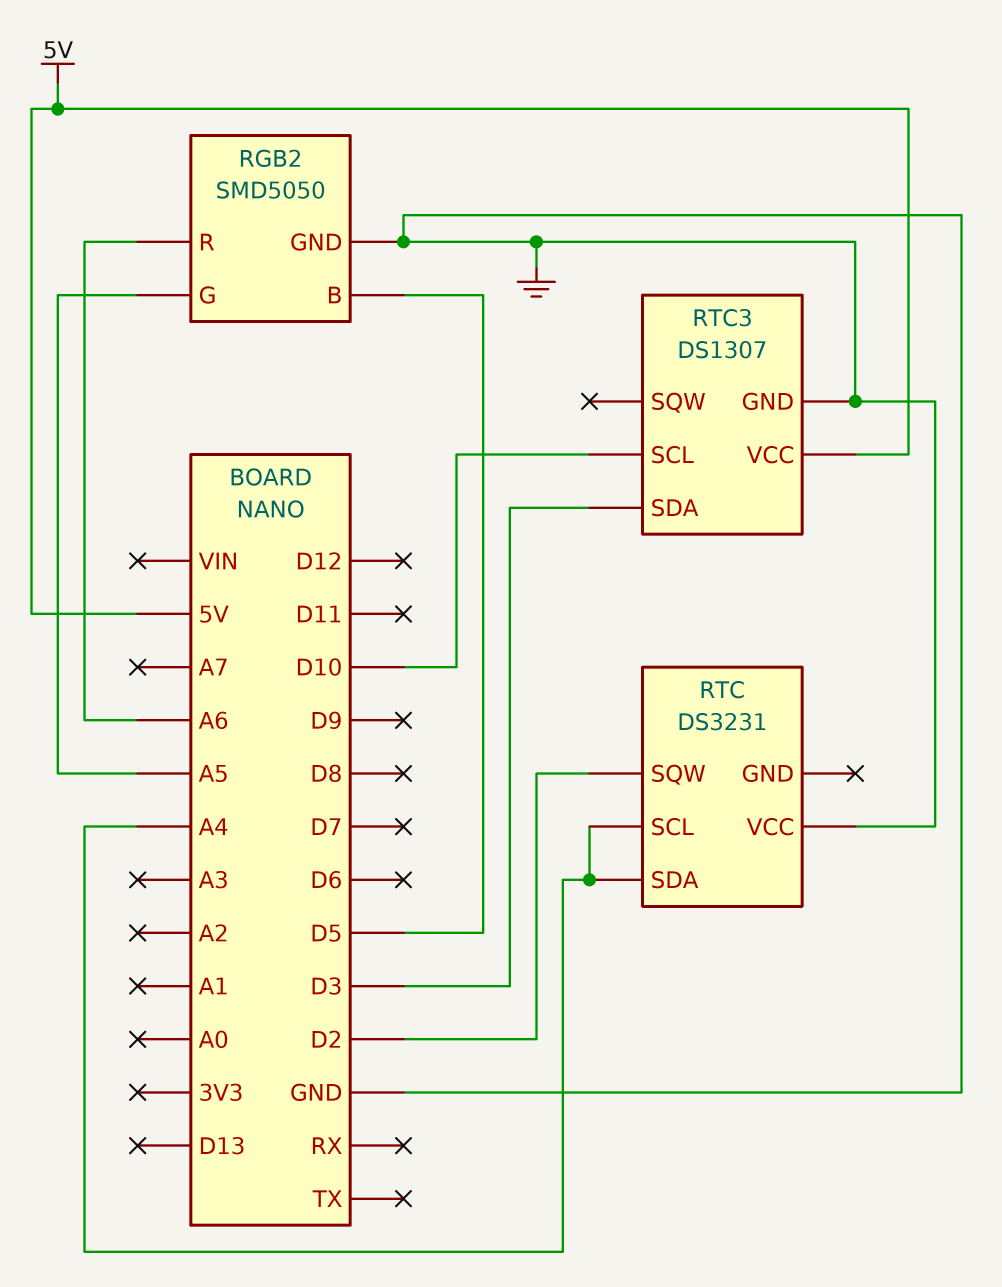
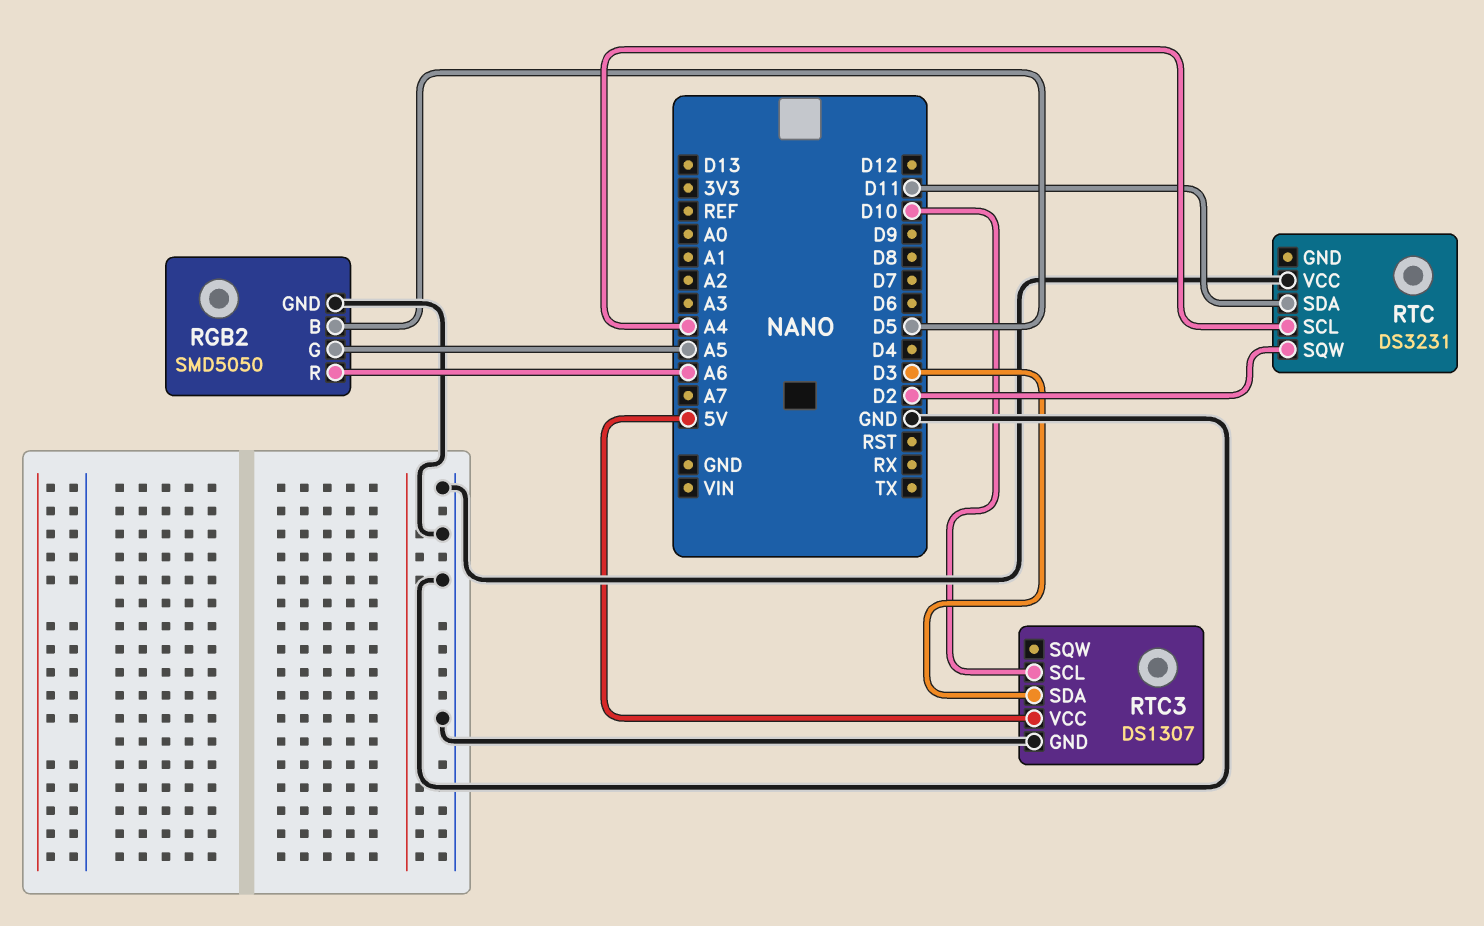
RTC pin SDA: A4 -> D11

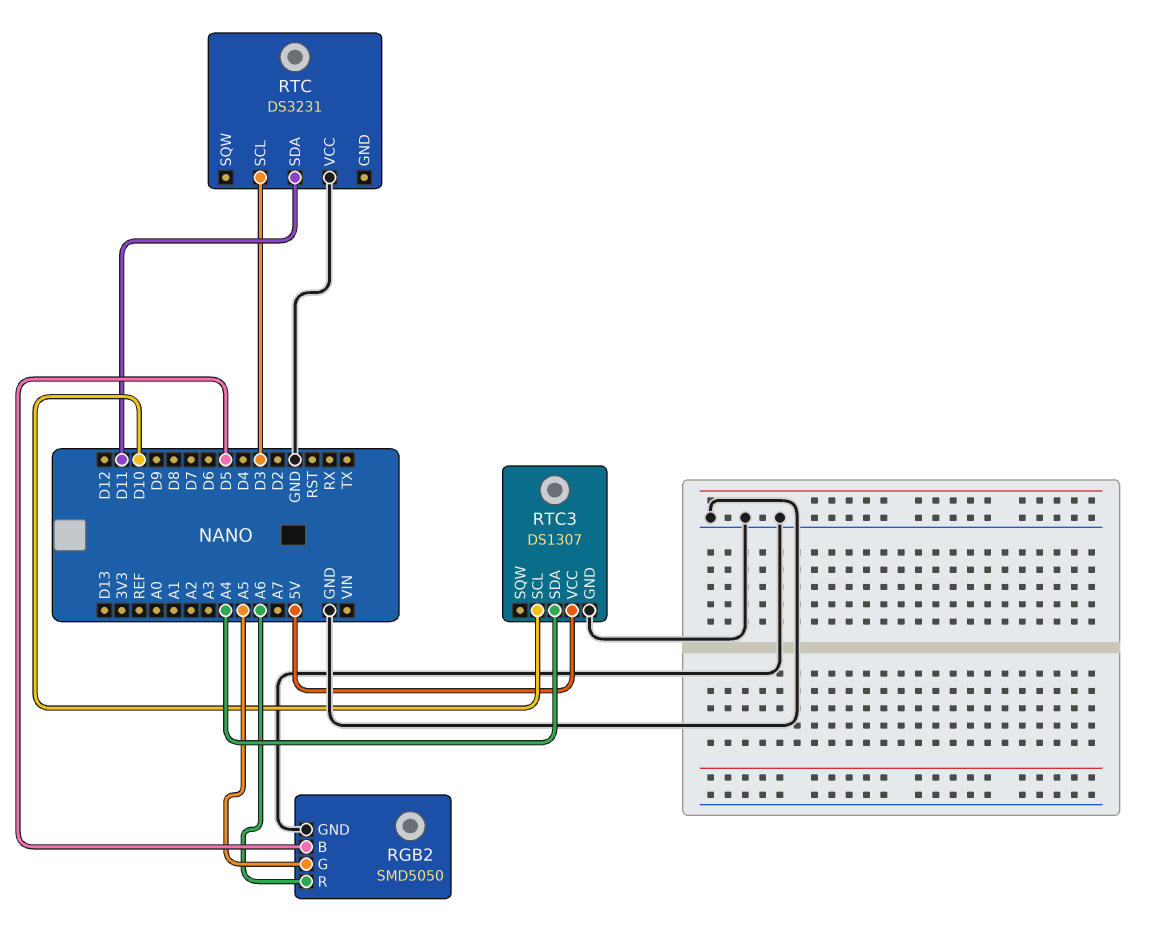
RTC pin SCL: A4 -> D3
RTC pin SQW: D2 -> none
RTC3 pin SDA: D3 -> A4

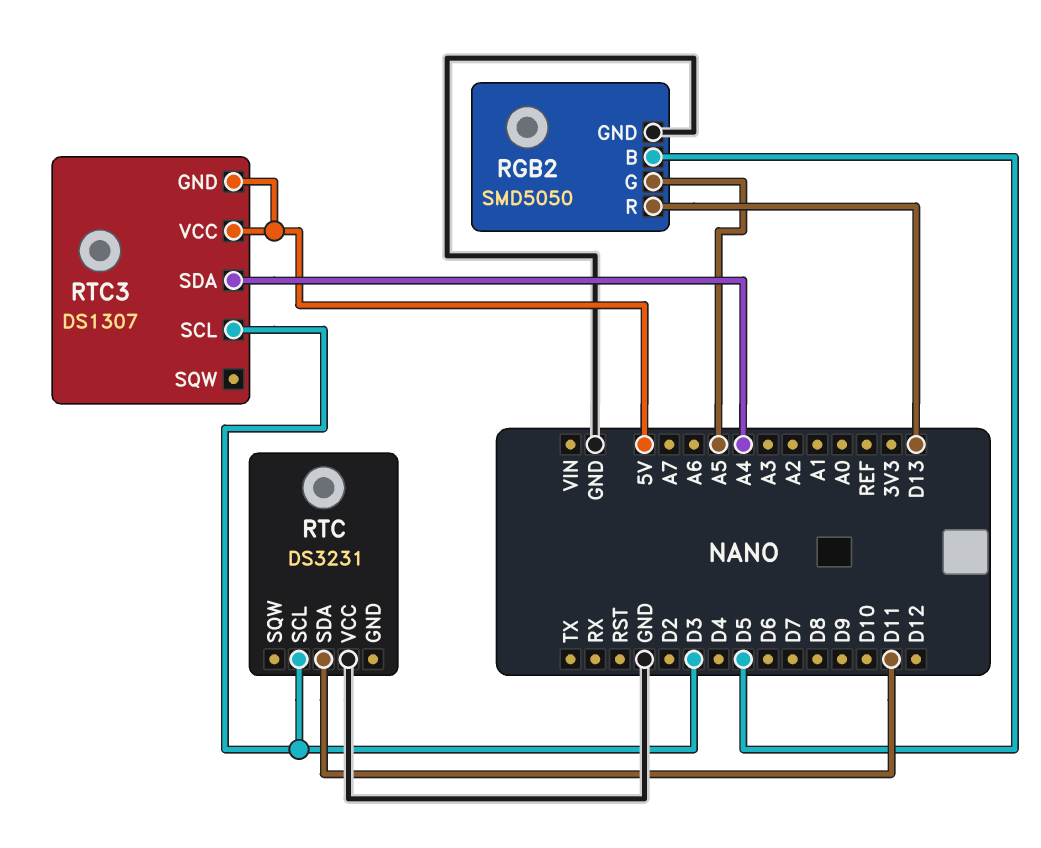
RGB2 pin R: A6 -> D13
RTC3 pin GND: GND -> 5V
RTC3 pin SCL: D10 -> D3

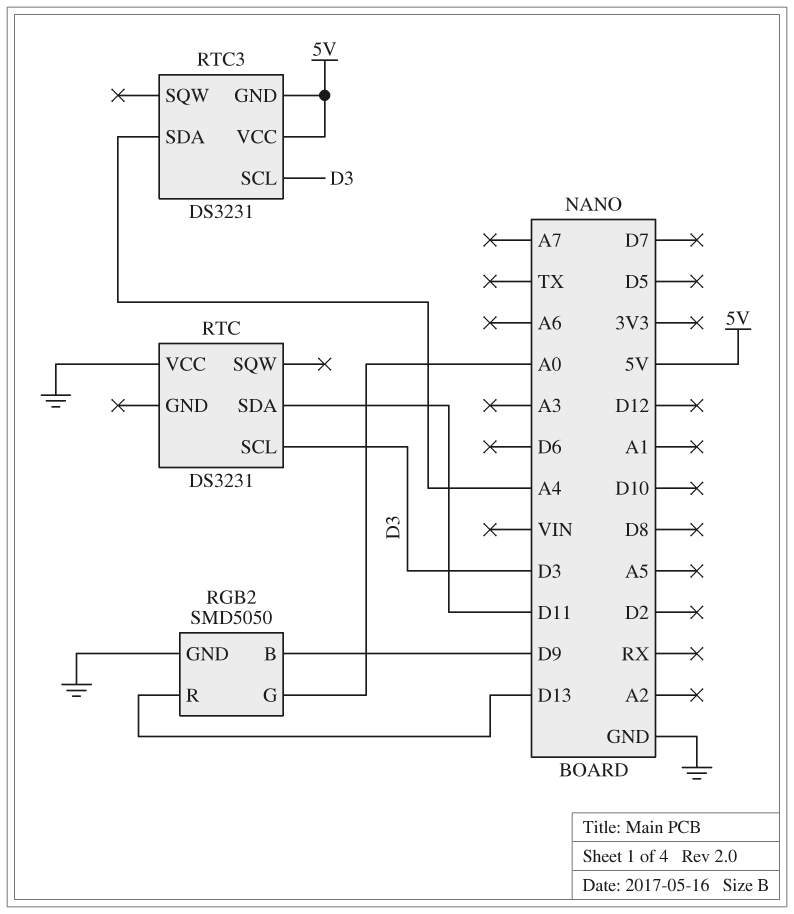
RGB2 pin B: D5 -> D9
RGB2 pin G: A5 -> A0
RTC3: DS1307 -> DS3231

